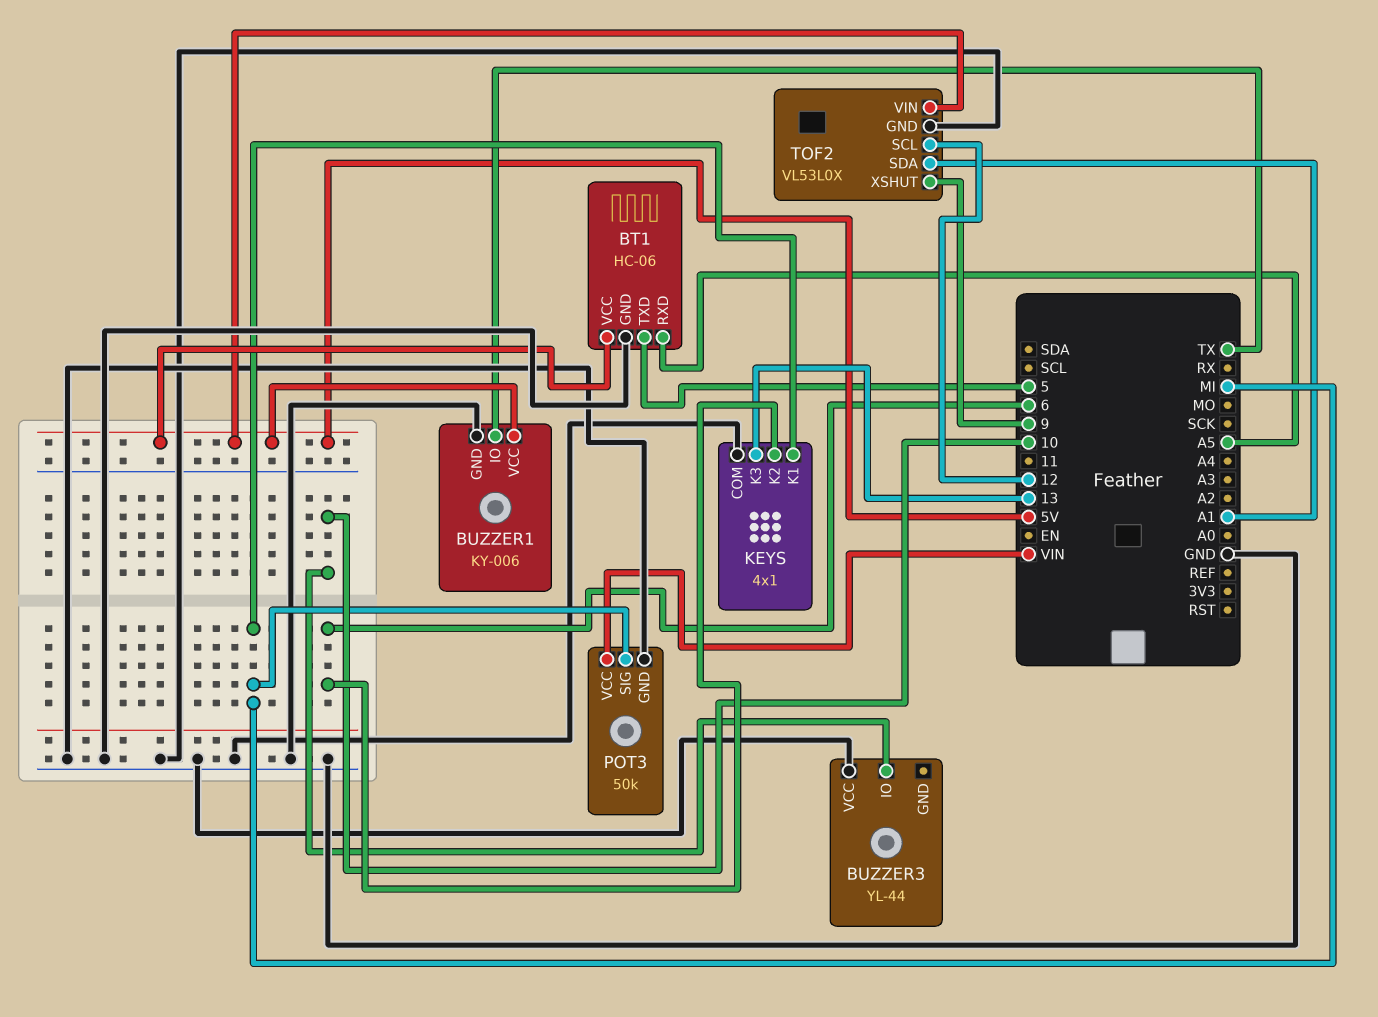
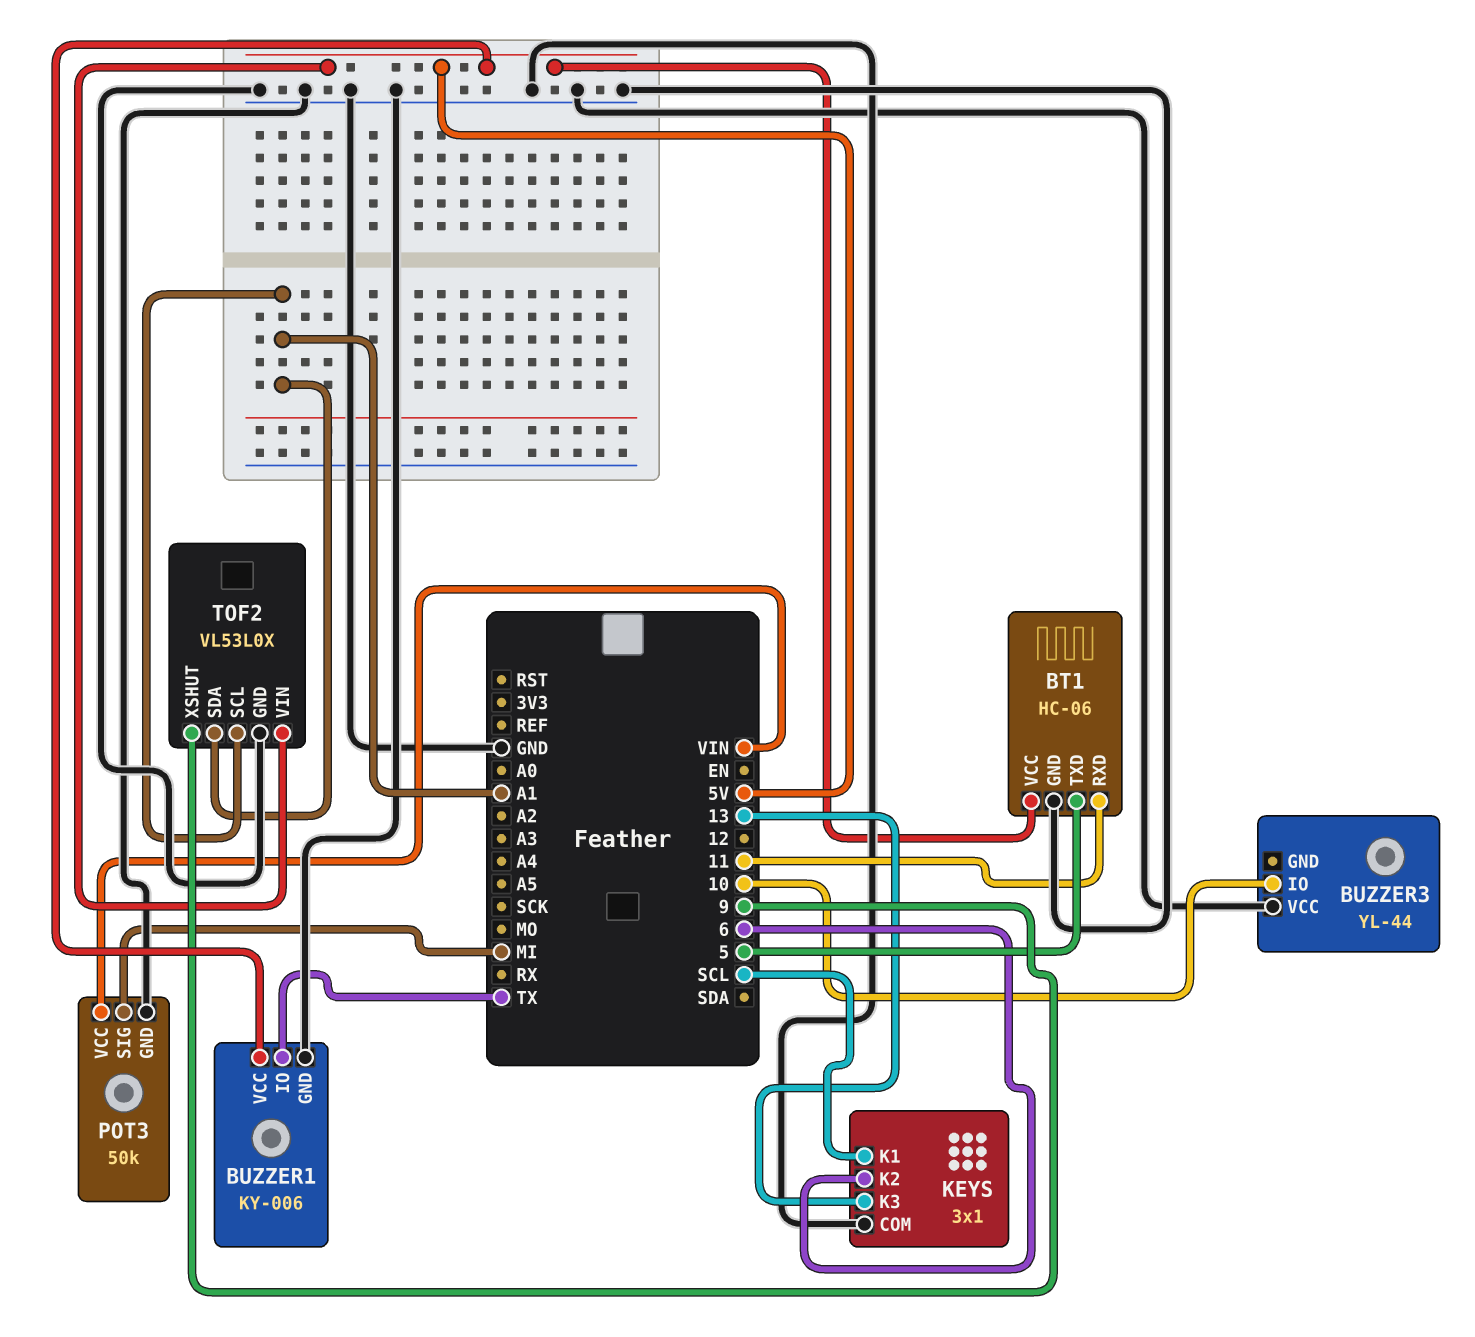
BT1 pin RXD: A5 -> 11
KEYS: 4x1 -> 3x1
KEYS pin K1: MI -> SCL
TOF2 pin SCL: 12 -> A1

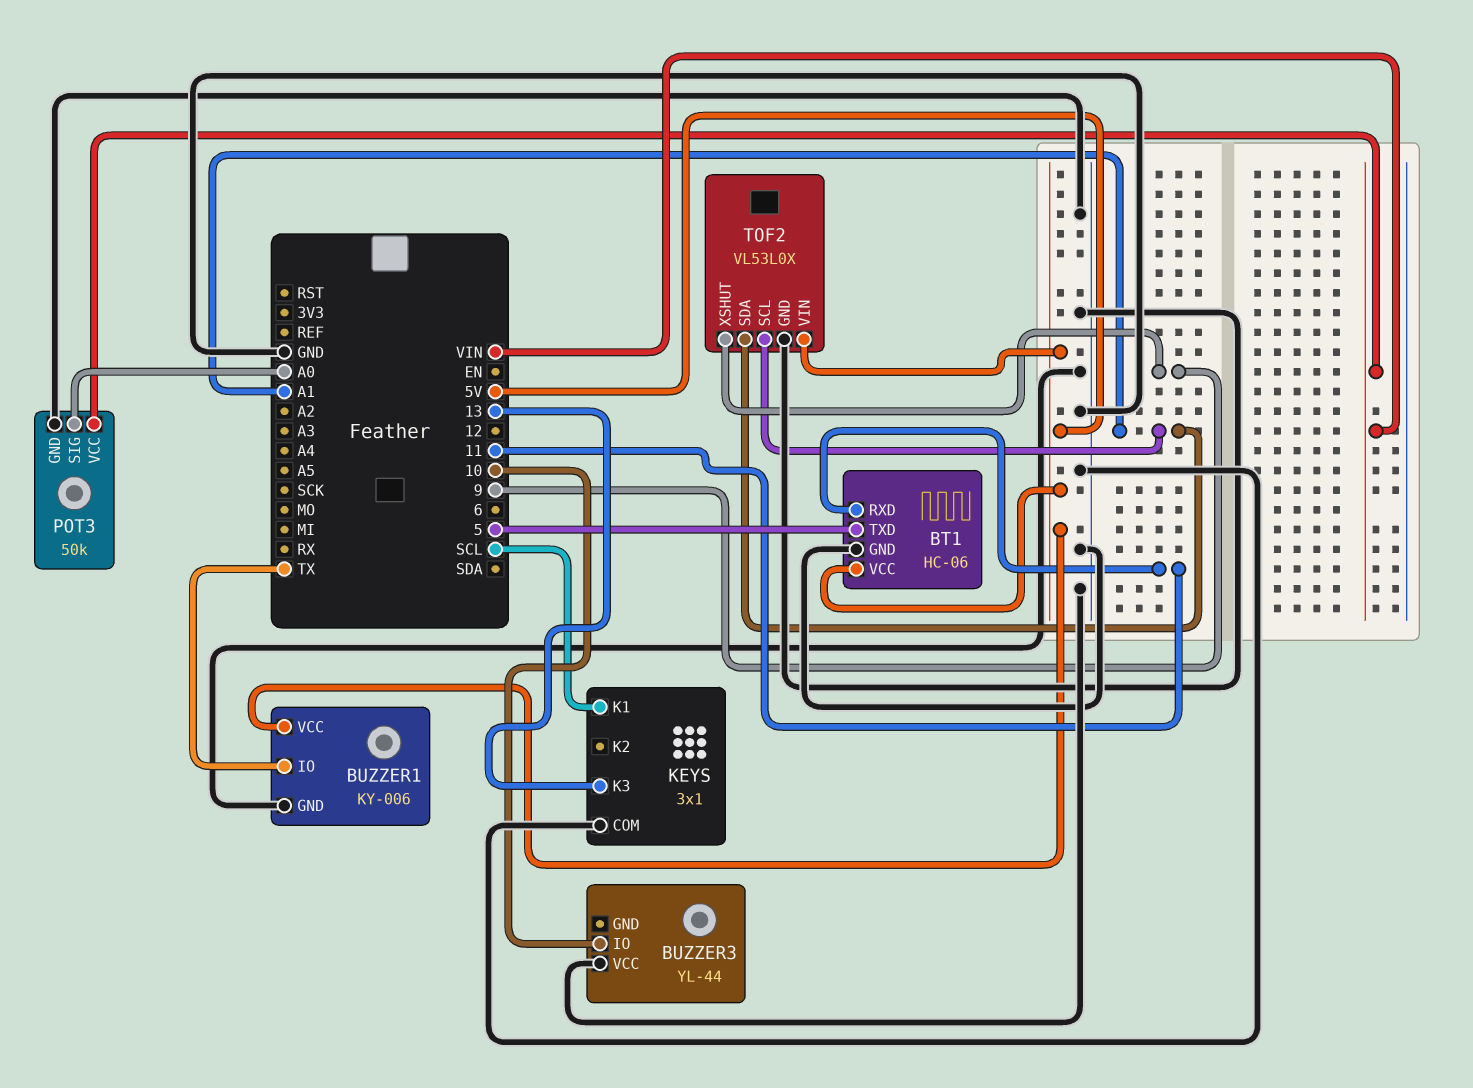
KEYS pin K2: 6 -> none
POT3 pin SIG: MI -> A0

